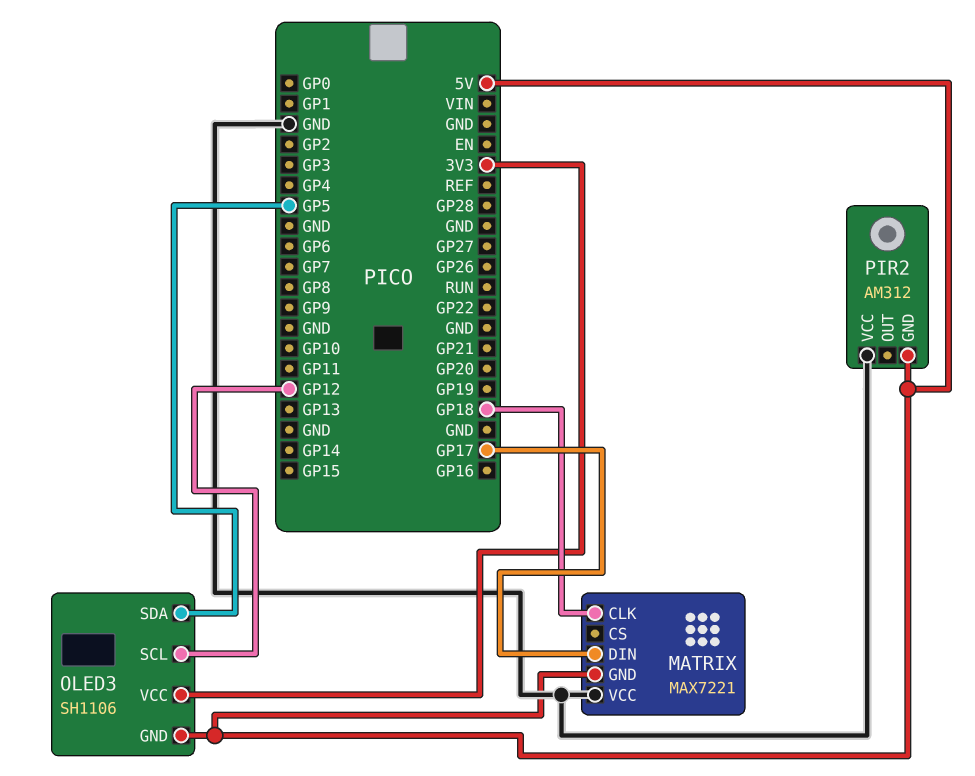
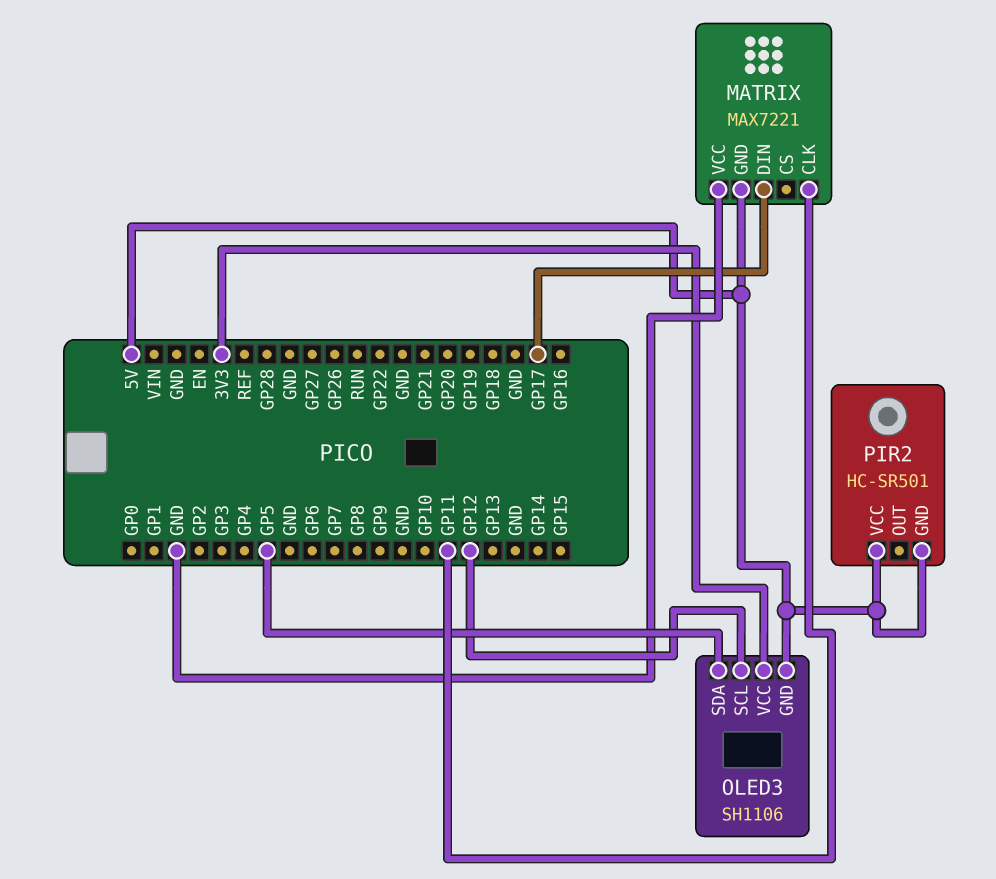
MATRIX pin CLK: GP18 -> GP11
PIR2: AM312 -> HC-SR501
PIR2 pin VCC: GND -> 5V

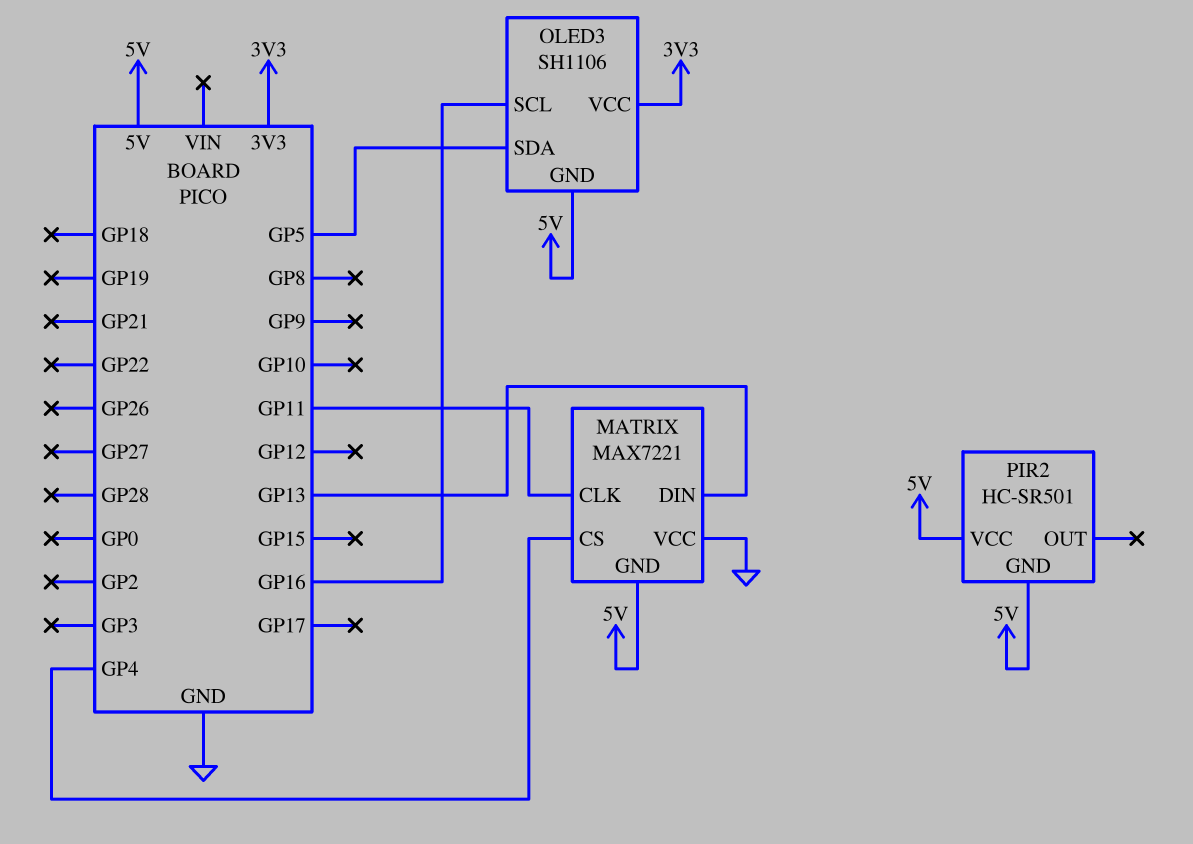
MATRIX pin CS: none -> GP4
MATRIX pin DIN: GP17 -> GP13
OLED3 pin SCL: GP12 -> GP16

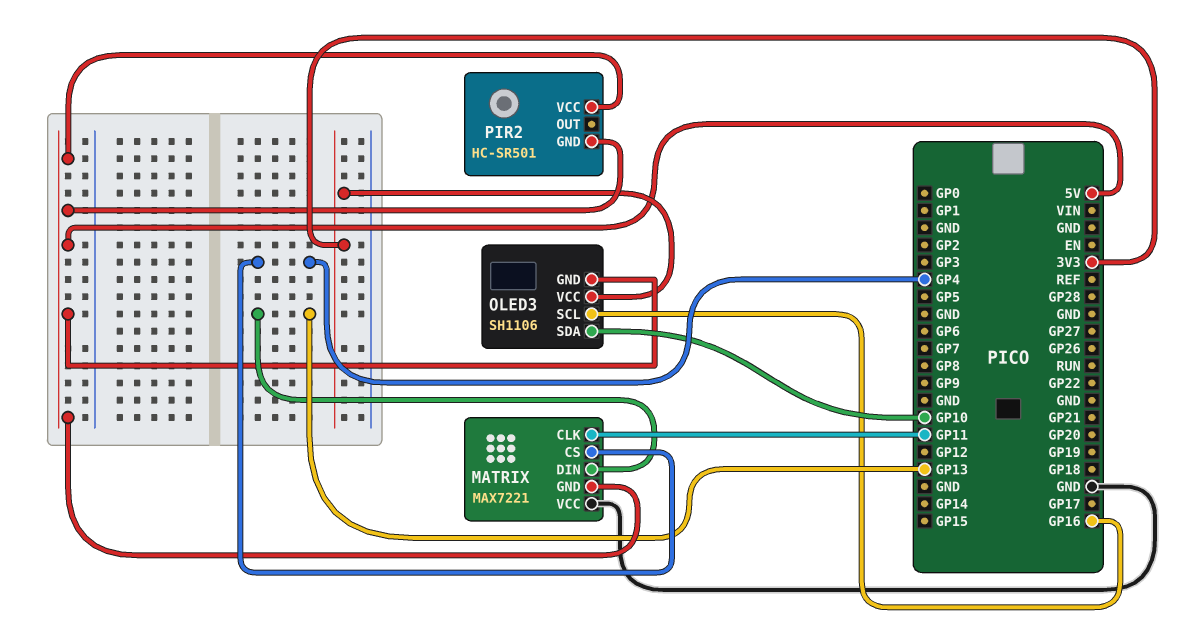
OLED3 pin SDA: GP5 -> GP10

